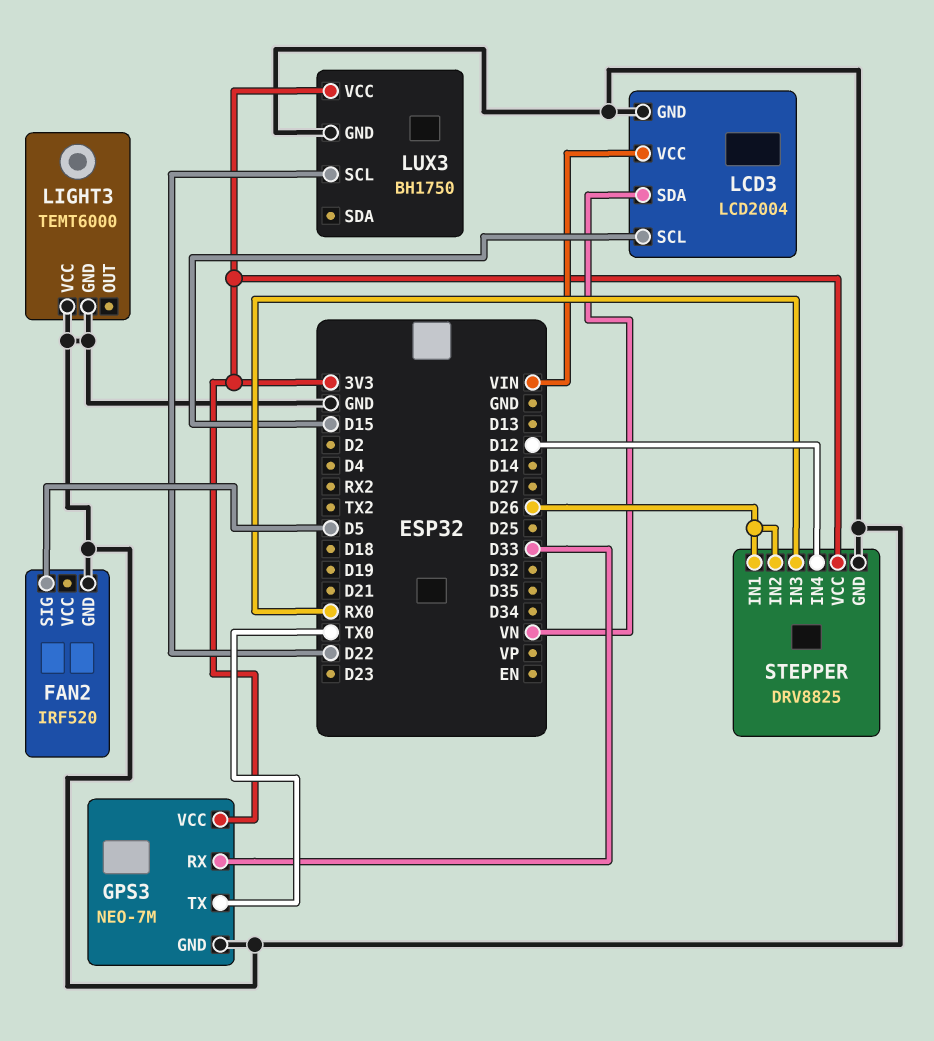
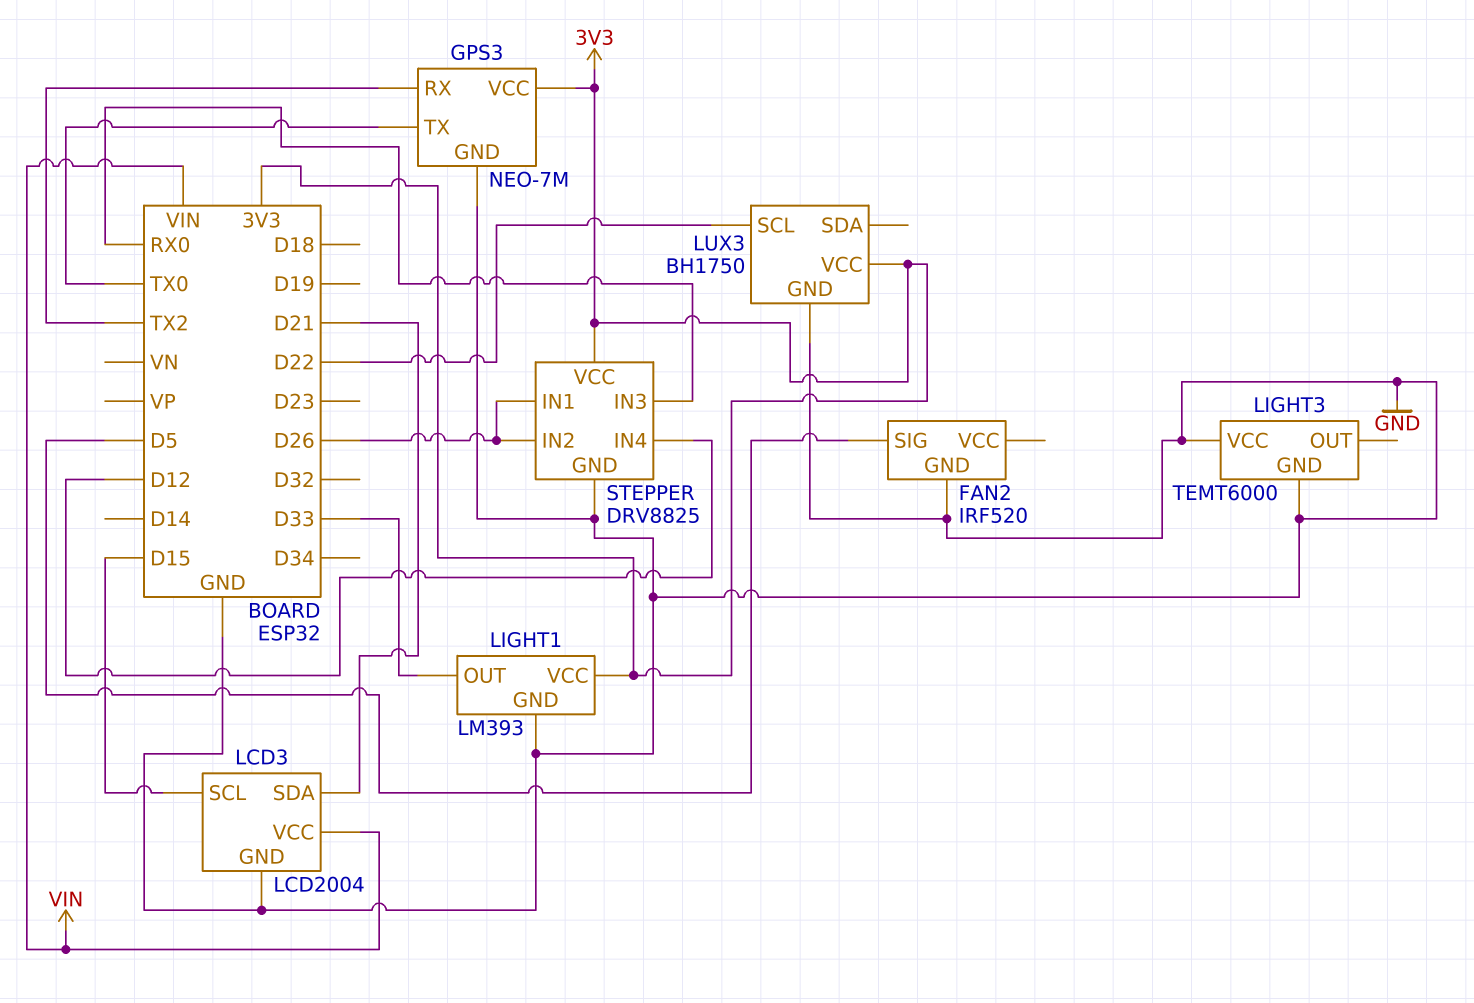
GPS3 pin RX: D33 -> TX2
LCD3 pin SDA: VN -> D21
LIGHT1: none -> LM393
LIGHT1 pin GND: none -> GND
LIGHT1 pin OUT: none -> D33
LIGHT1 pin VCC: none -> 3V3

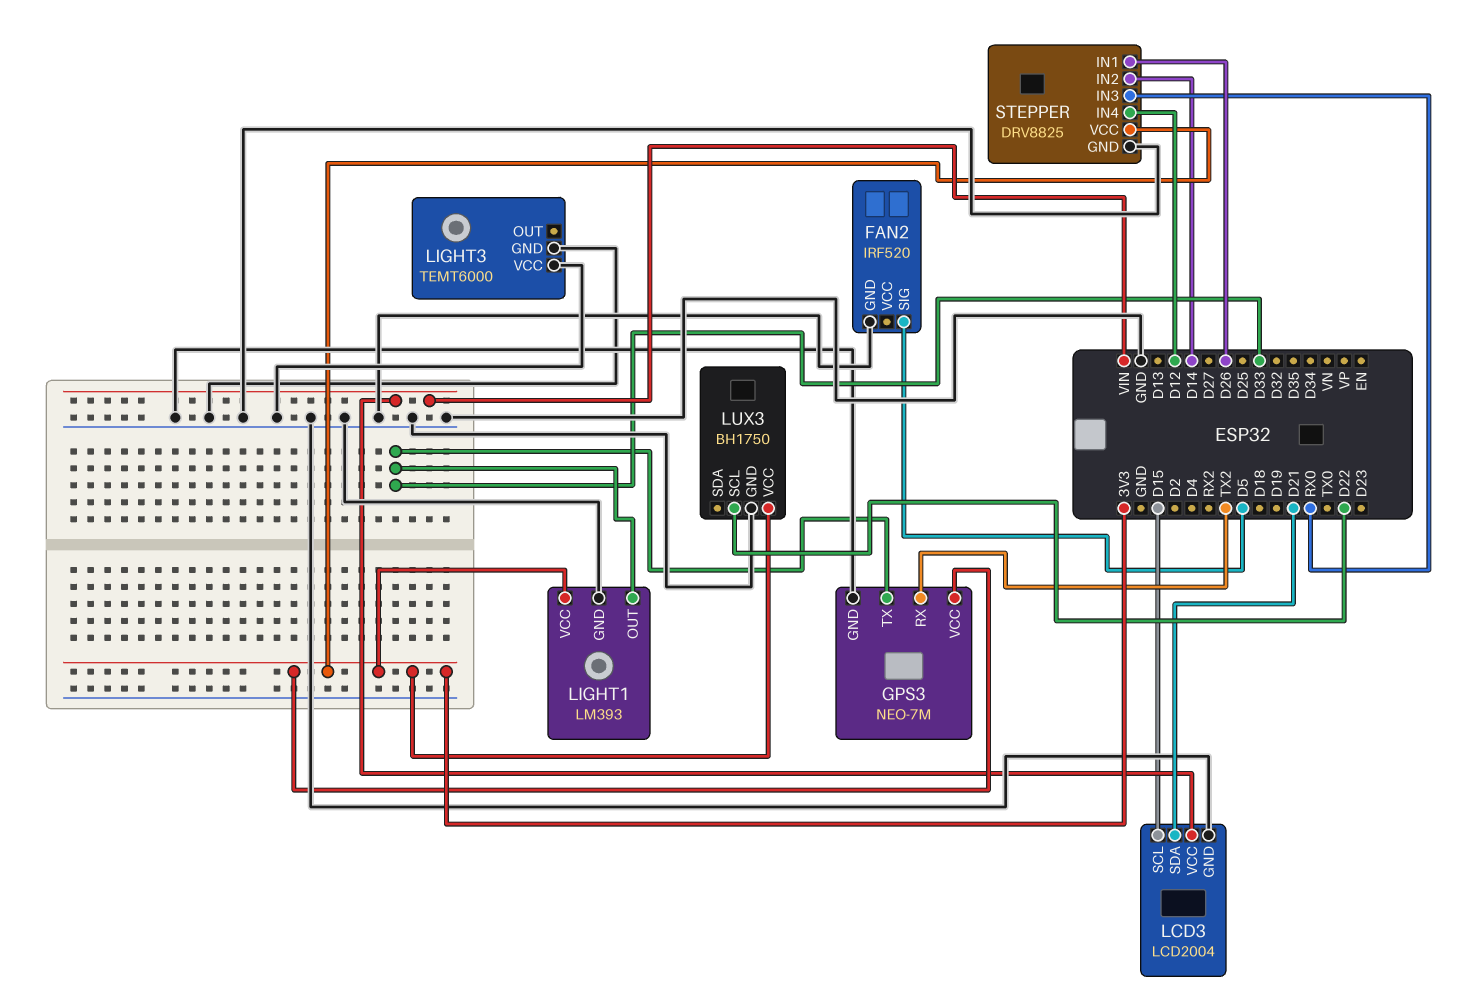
GPS3 pin TX: TX0 -> D33
STEPPER pin IN2: D26 -> D14

